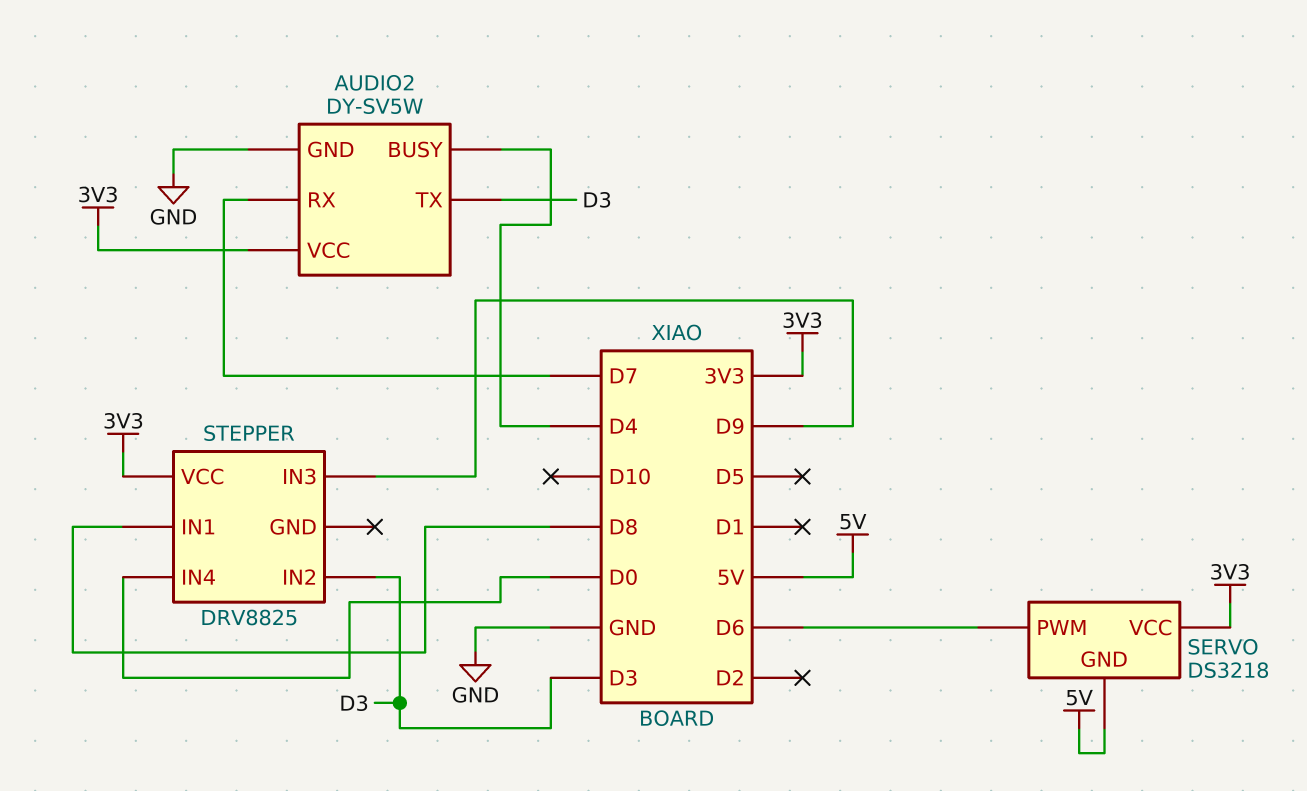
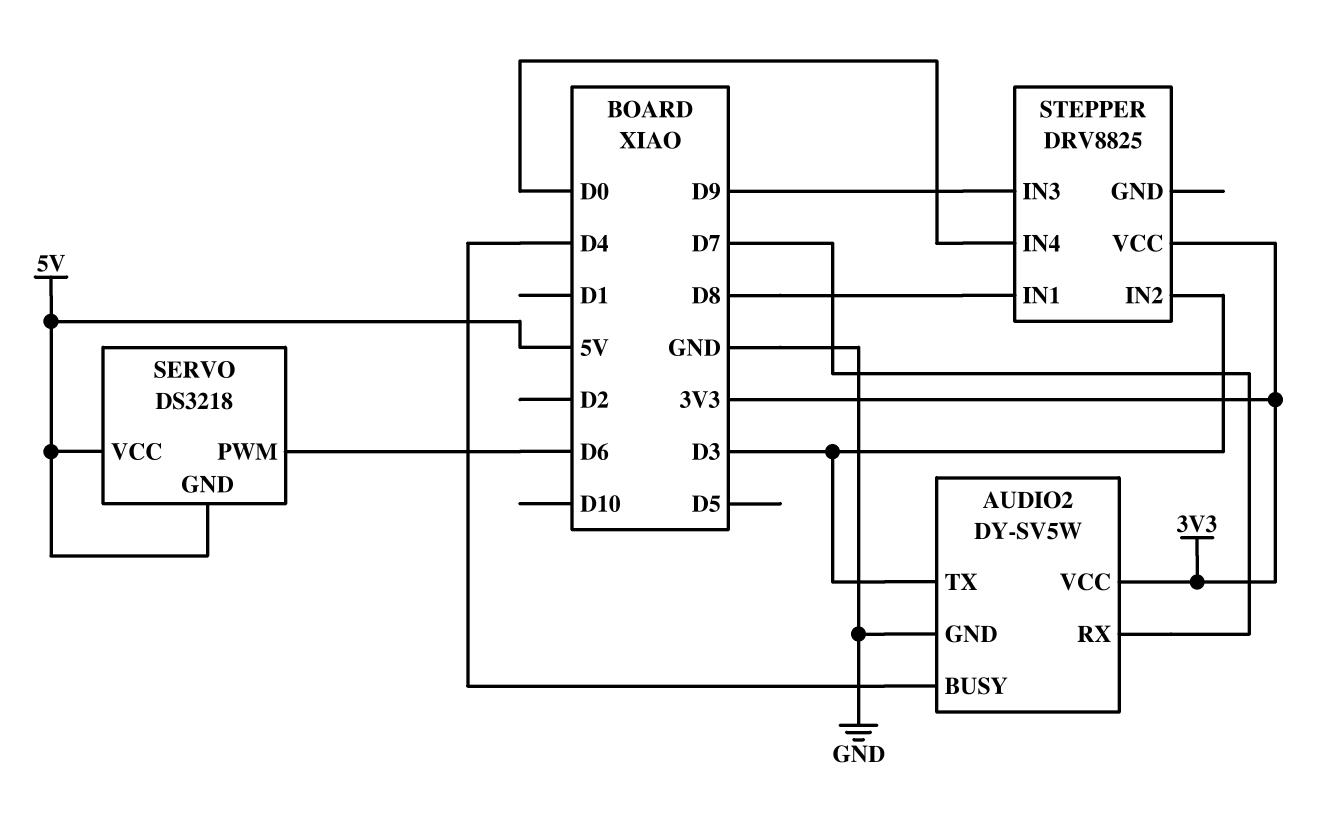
SERVO pin VCC: 3V3 -> 5V

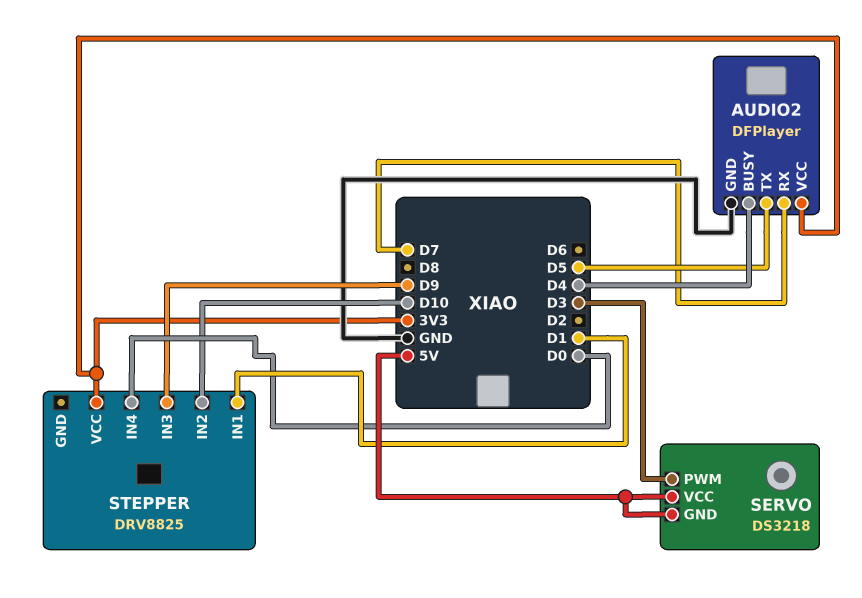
AUDIO2: DY-SV5W -> DFPlayer
AUDIO2 pin TX: D3 -> D5
SERVO pin PWM: D6 -> D3
STEPPER pin IN1: D8 -> D1
STEPPER pin IN2: D3 -> D10

